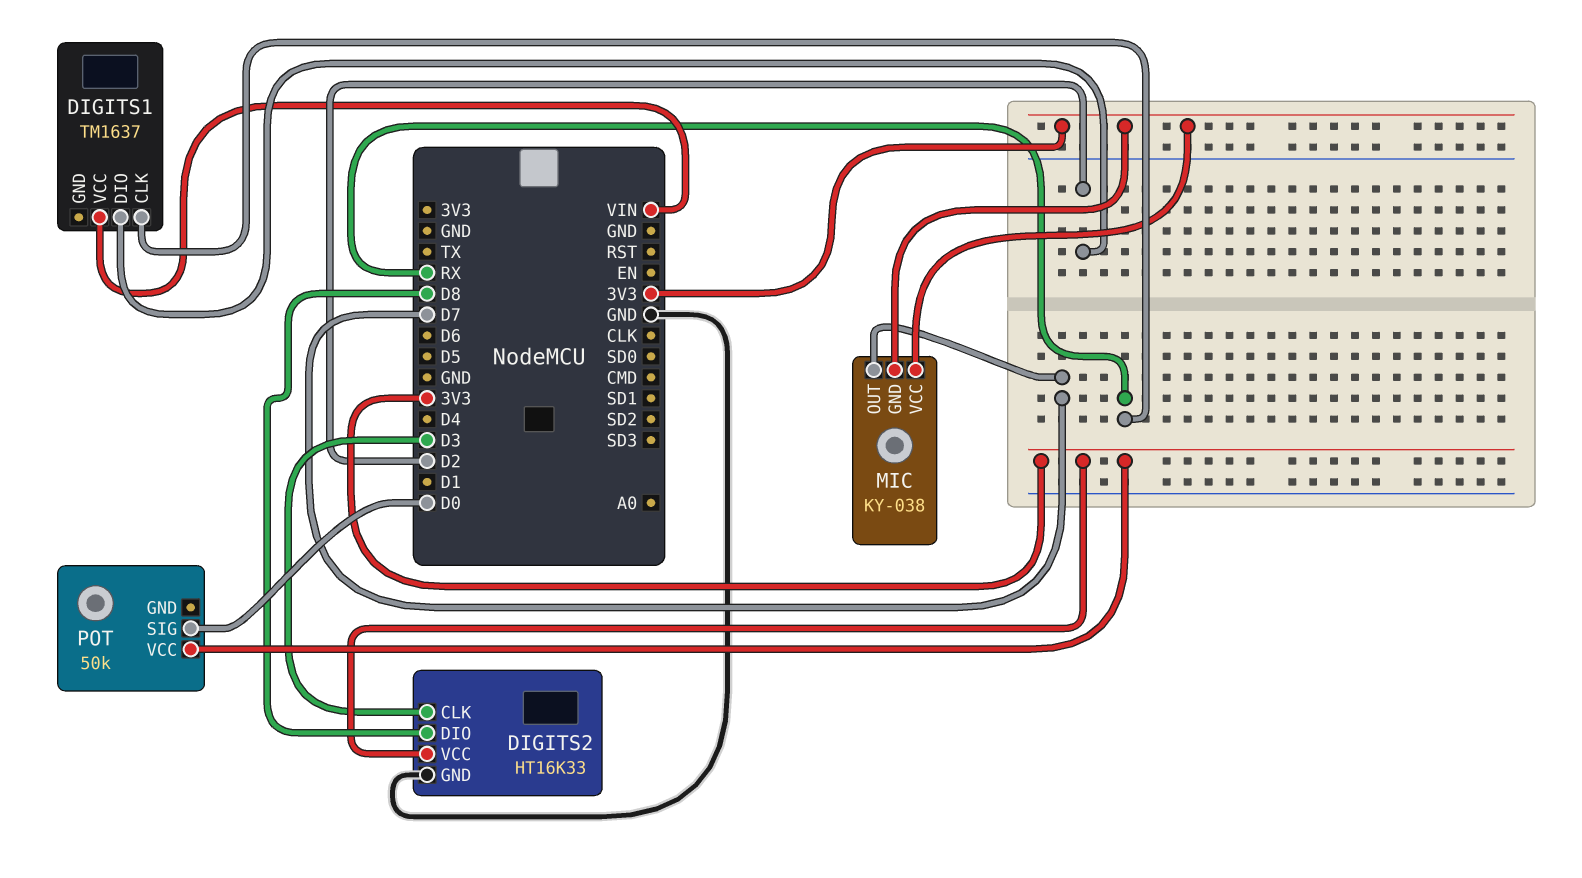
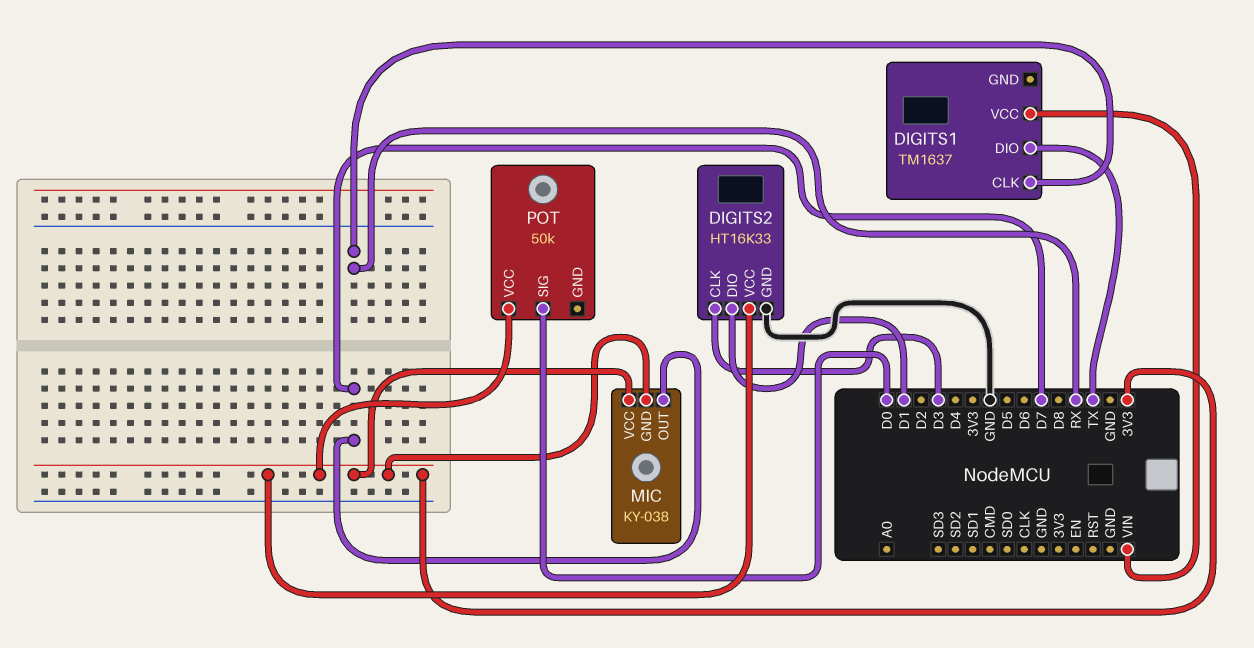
DIGITS1 pin DIO: D2 -> TX
DIGITS2 pin DIO: D8 -> D1

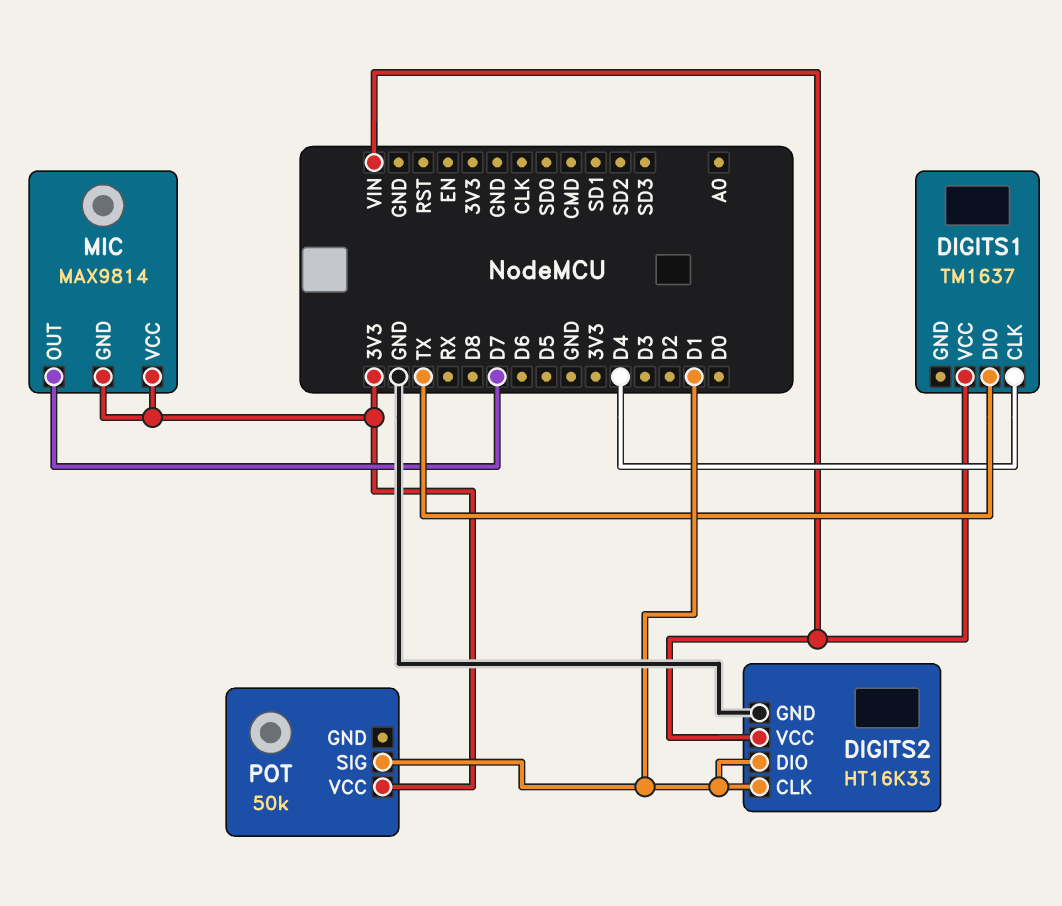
DIGITS1 pin CLK: RX -> D4
DIGITS2 pin CLK: D3 -> D1
DIGITS2 pin VCC: 3V3 -> VIN
MIC: KY-038 -> MAX9814
POT pin SIG: D0 -> D1

